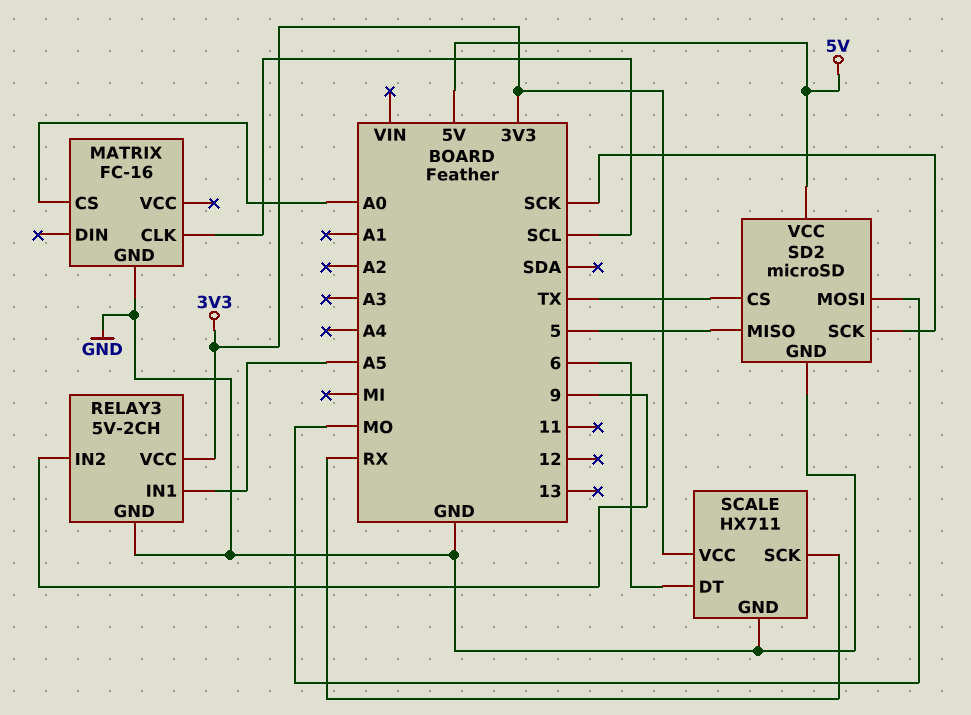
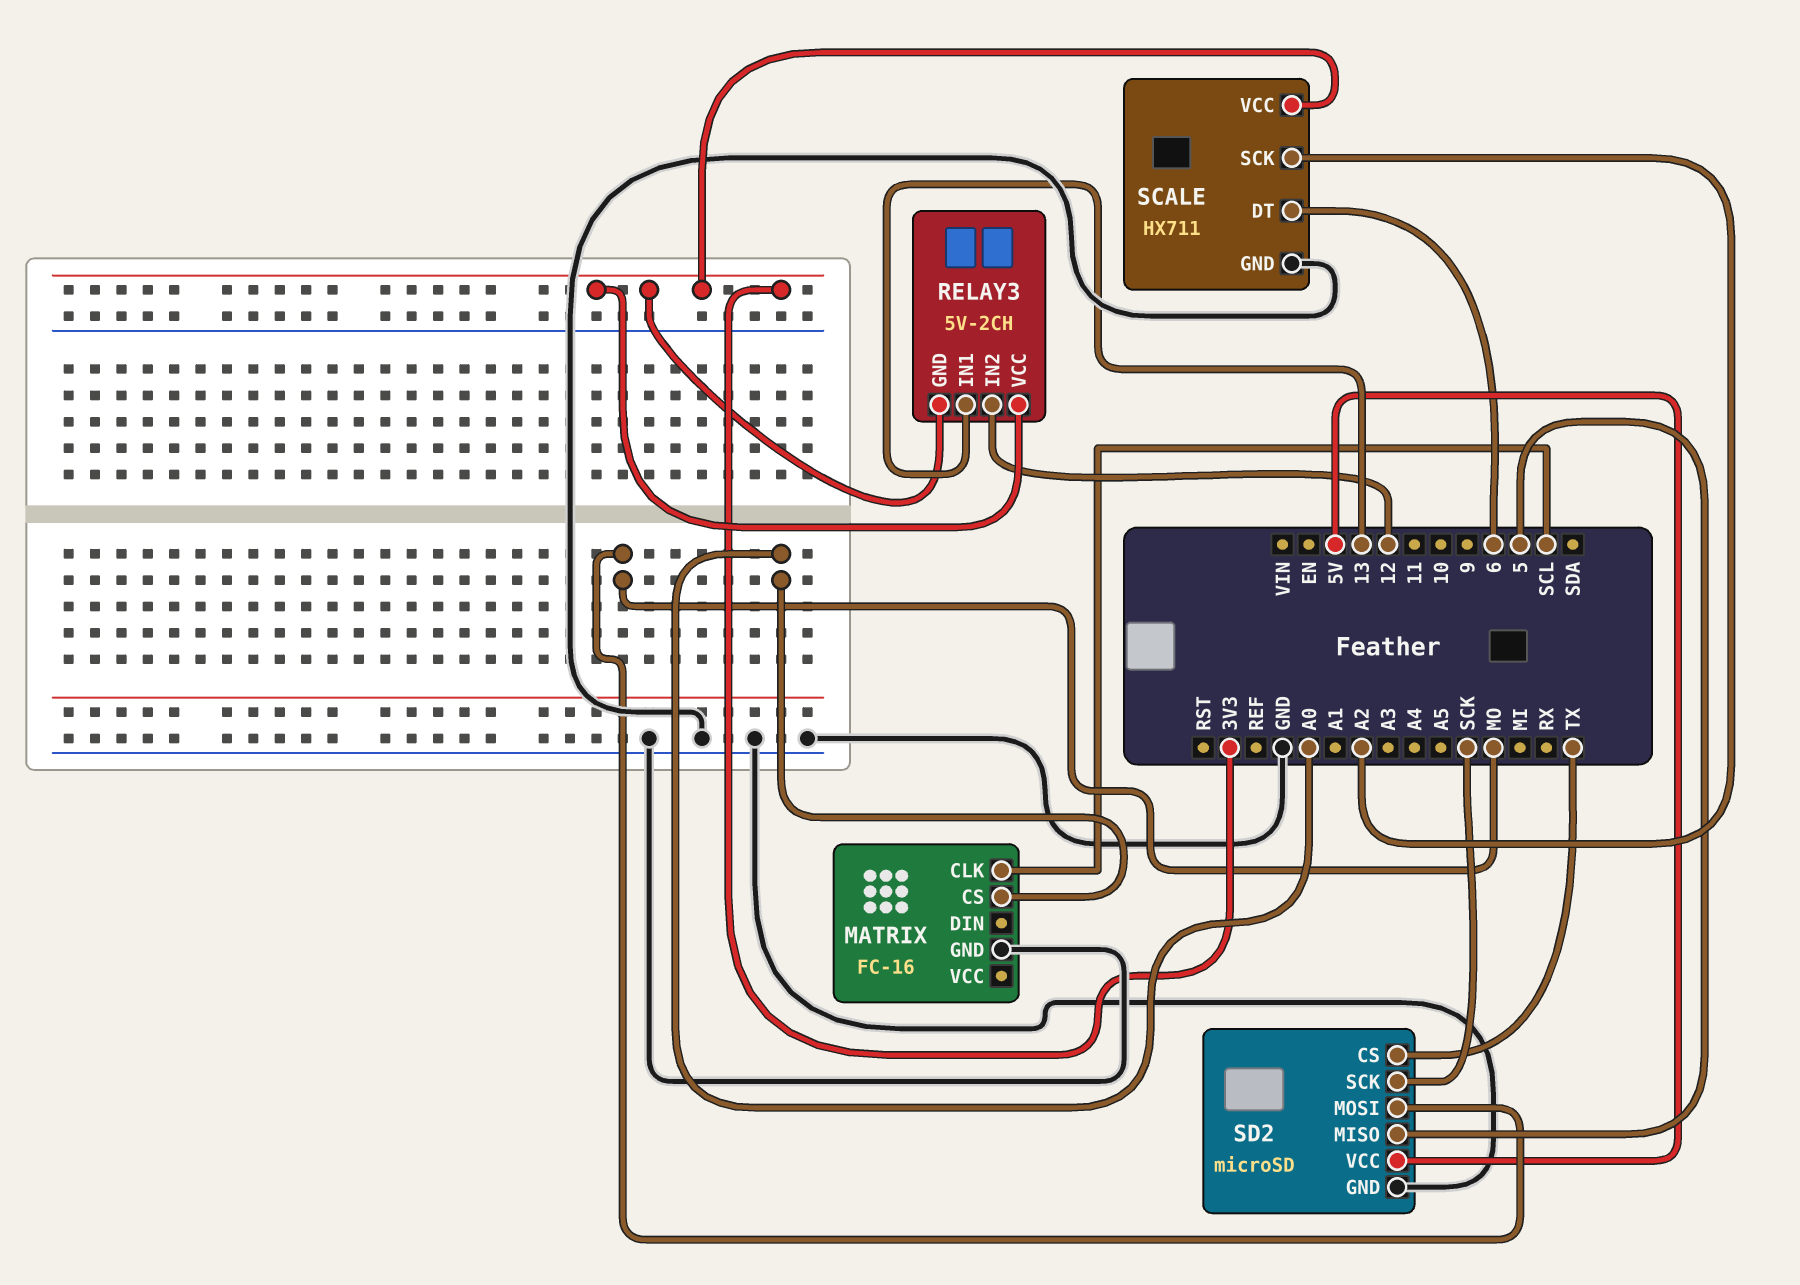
RELAY3 pin GND: GND -> 3V3
RELAY3 pin IN1: A5 -> 13
RELAY3 pin IN2: 9 -> 12
SCALE pin SCK: RX -> A2

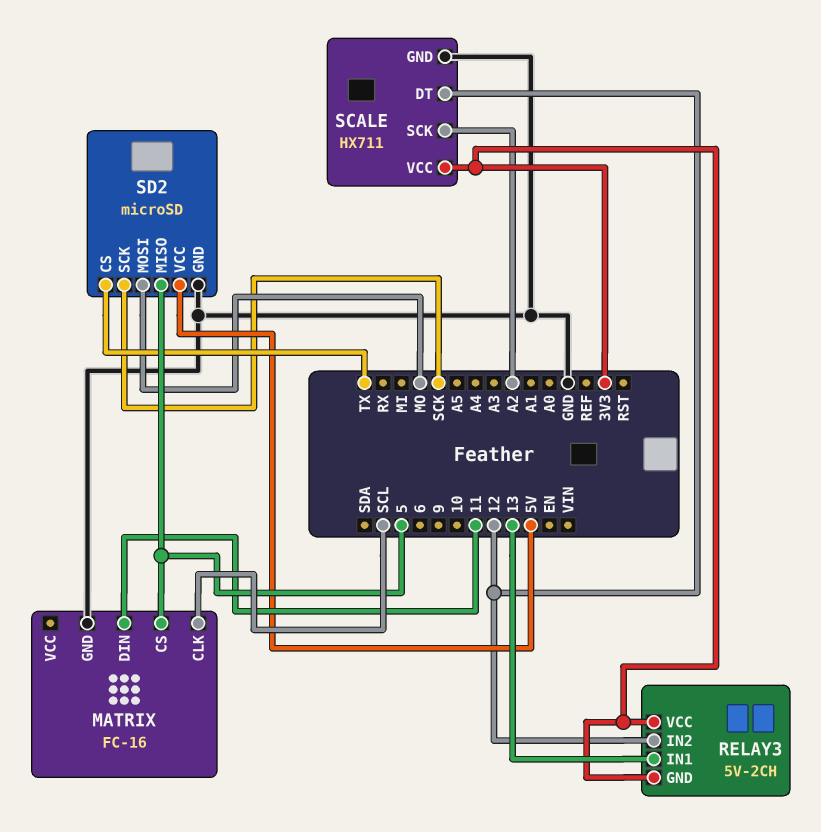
MATRIX pin CS: A0 -> 5
MATRIX pin DIN: none -> 11
SCALE pin DT: 6 -> 12

